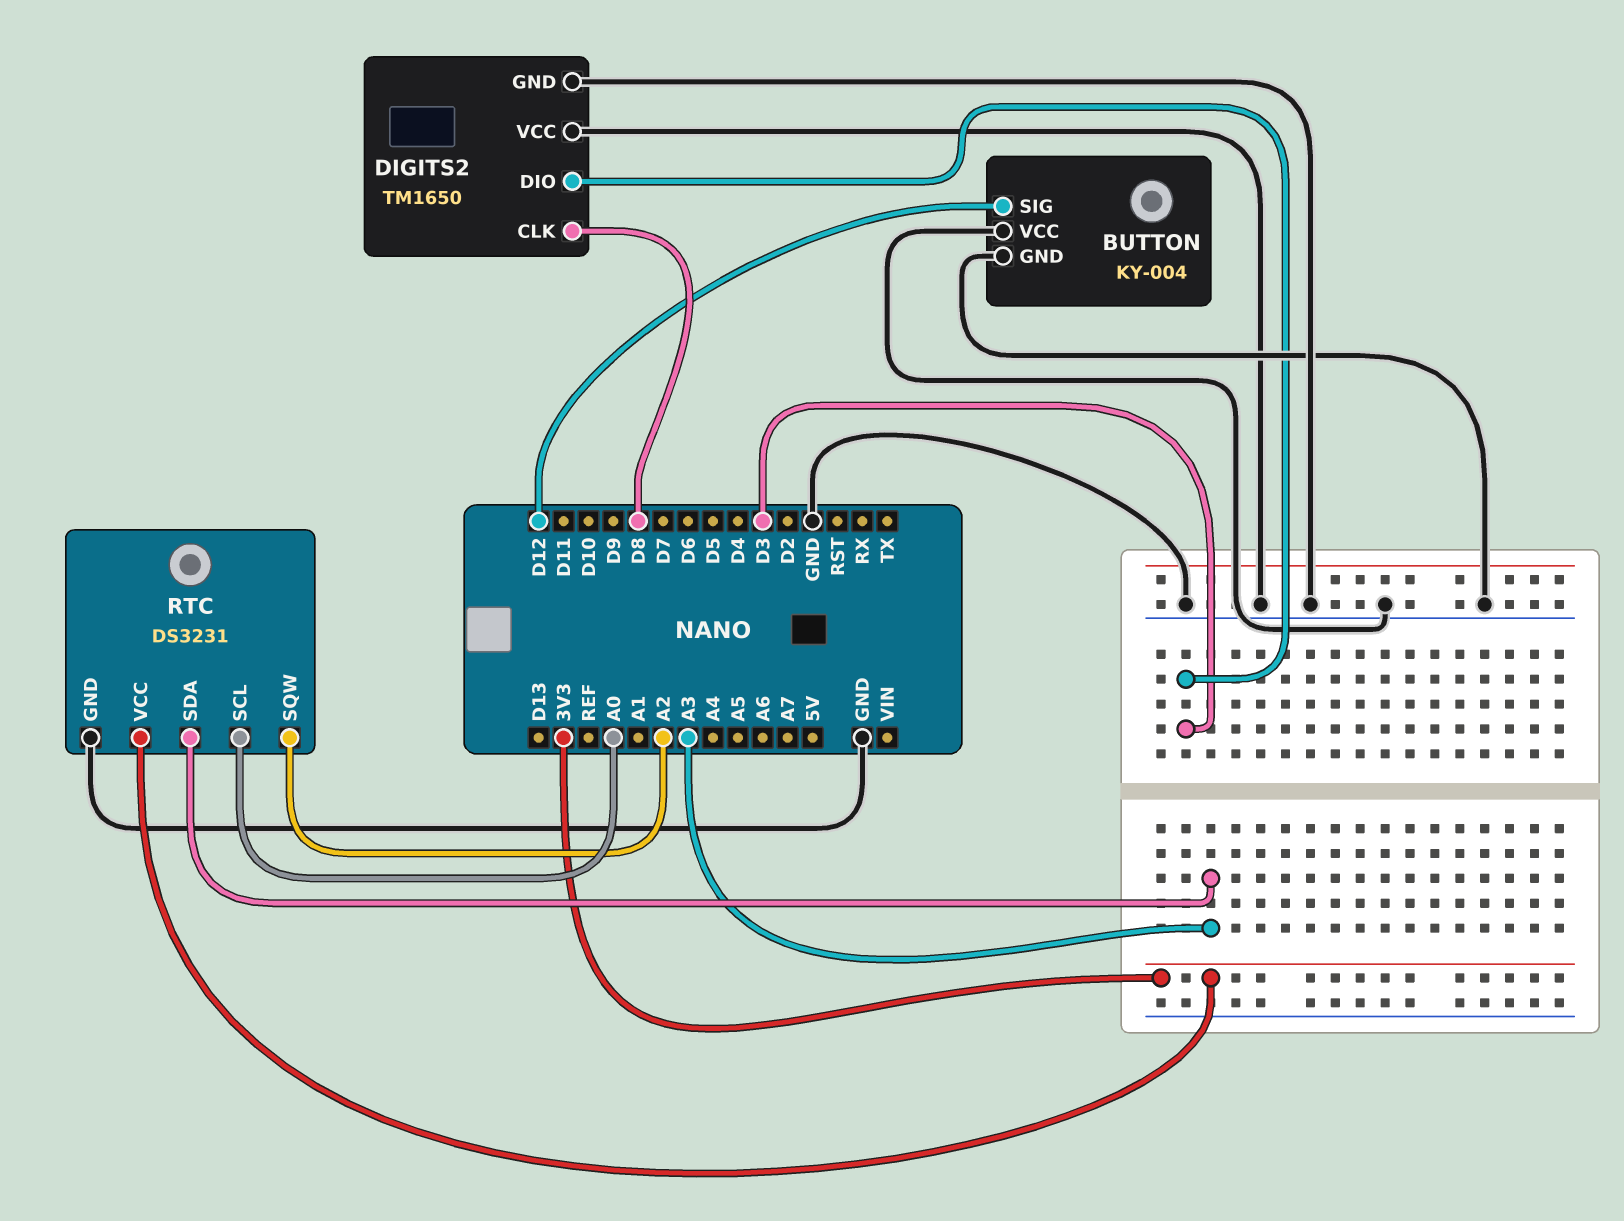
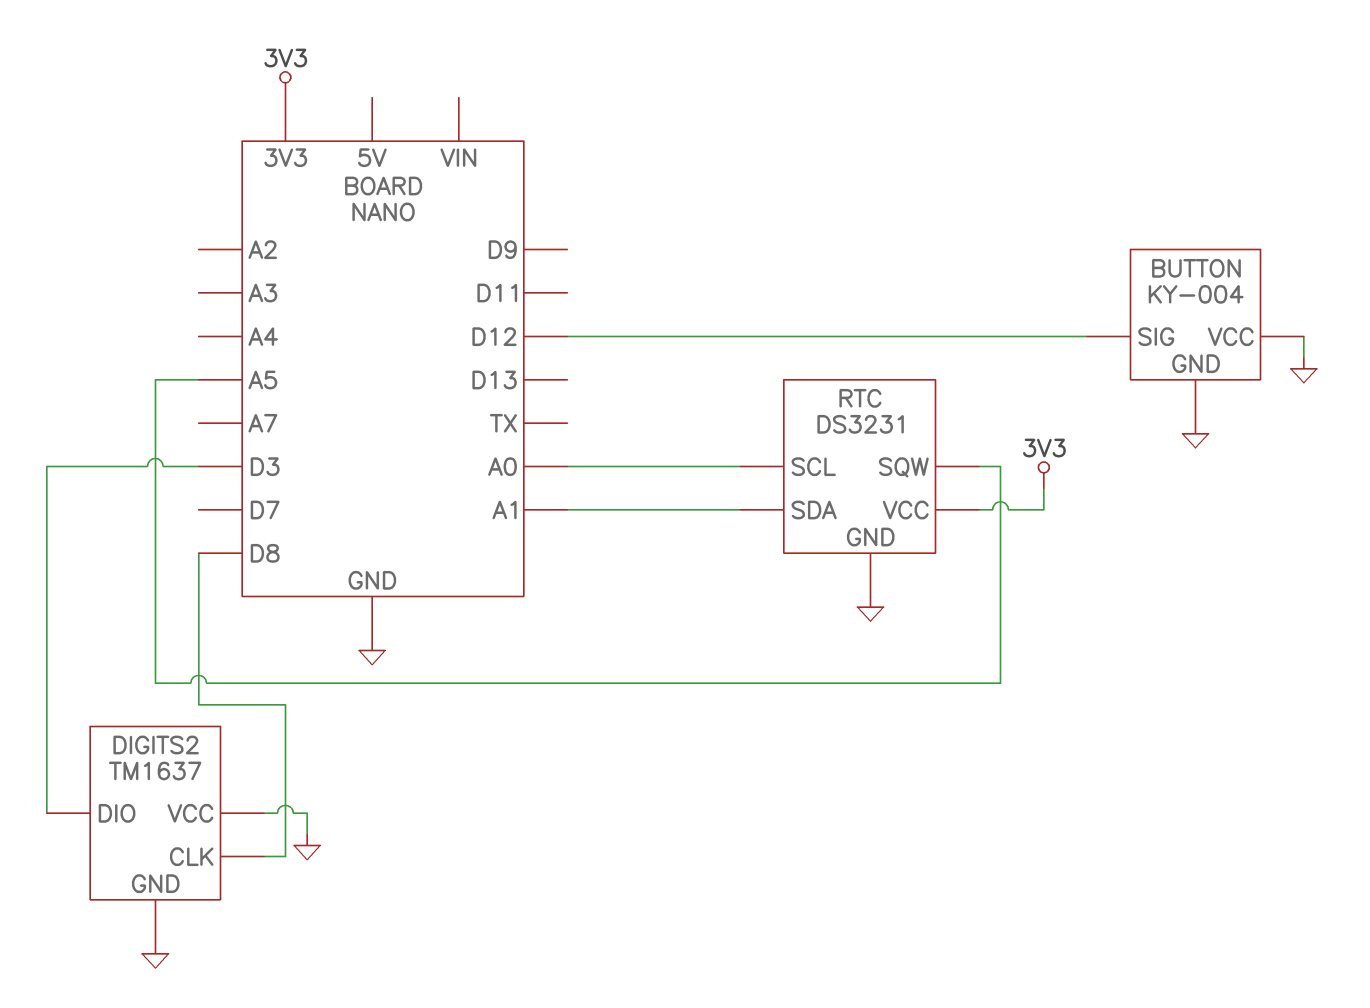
DIGITS2: TM1650 -> TM1637
RTC pin SDA: A3 -> A1
RTC pin SQW: A2 -> A5

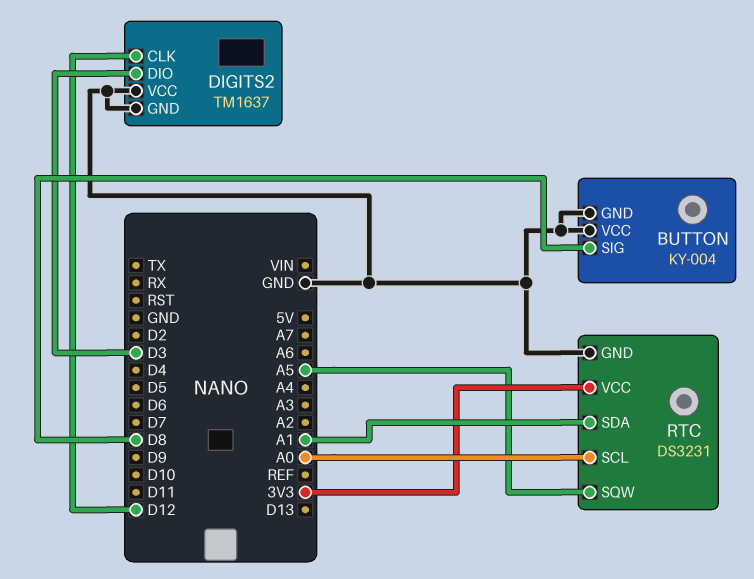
BUTTON pin SIG: D12 -> D8
DIGITS2 pin CLK: D8 -> D12

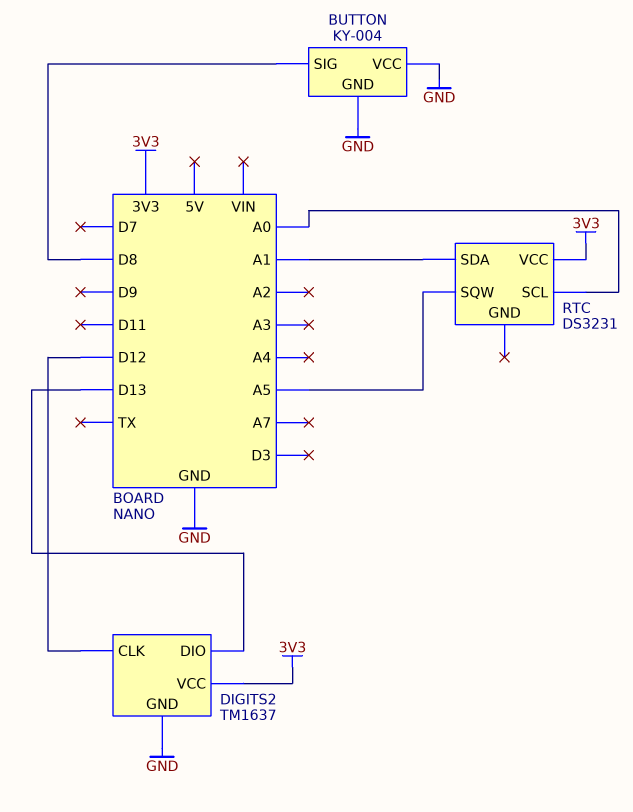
DIGITS2 pin DIO: D3 -> D13
DIGITS2 pin VCC: GND -> 3V3
RTC pin GND: GND -> none

